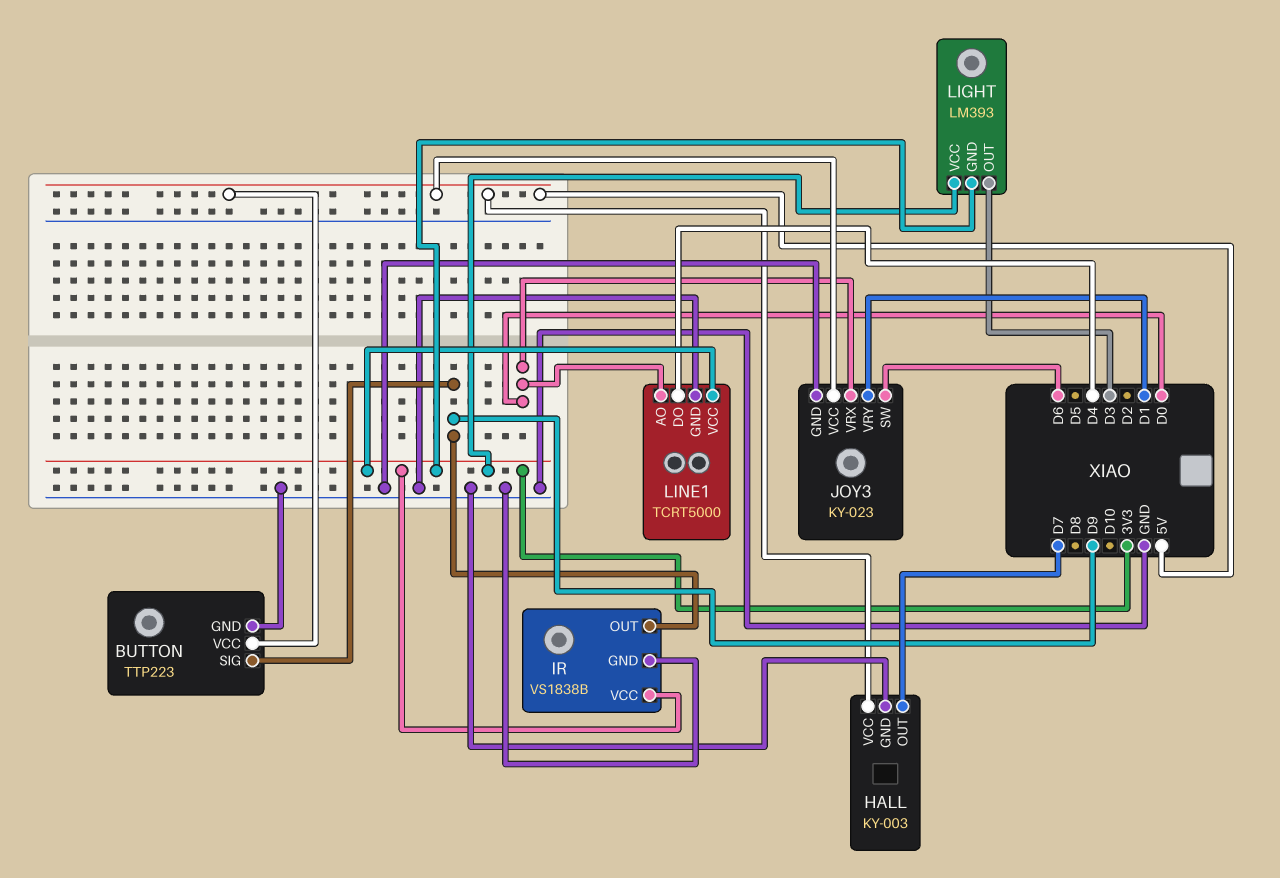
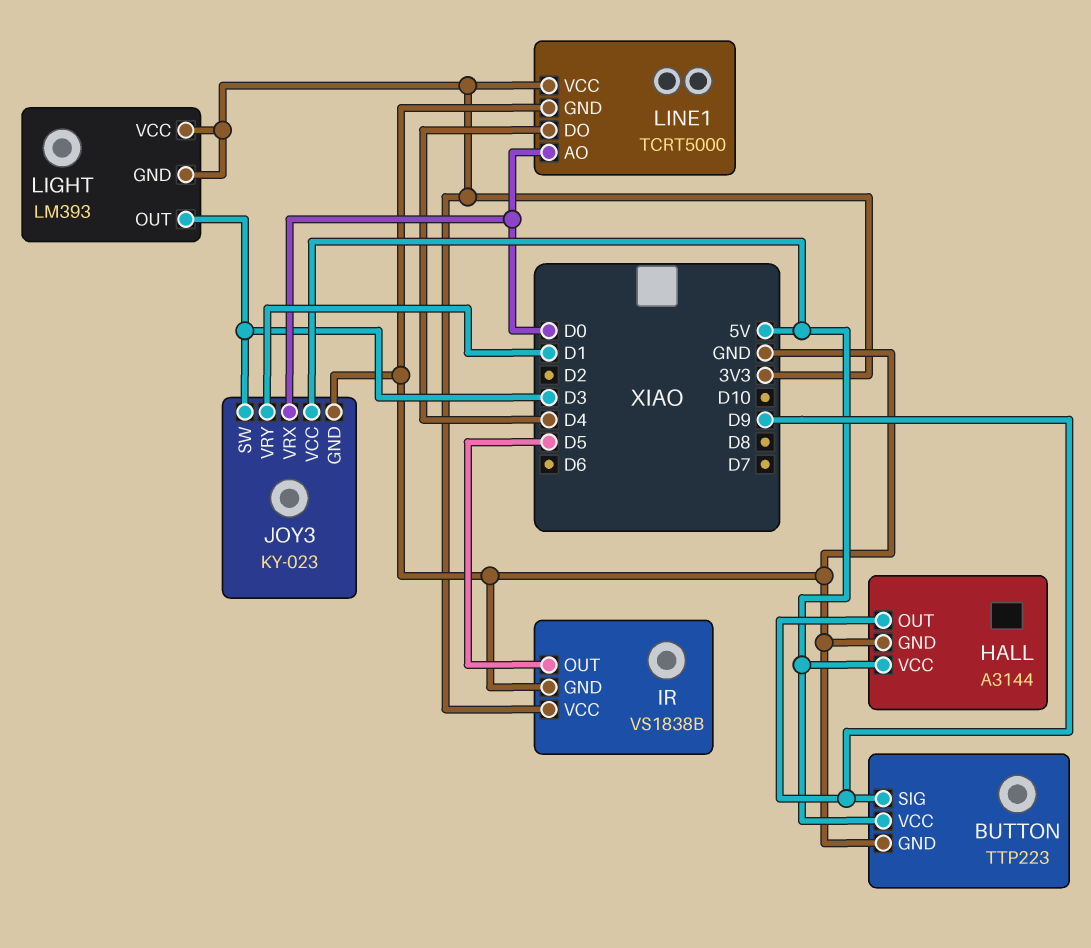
HALL: KY-003 -> A3144
HALL pin OUT: D7 -> D9
IR pin OUT: D9 -> D5
JOY3 pin SW: D6 -> D3

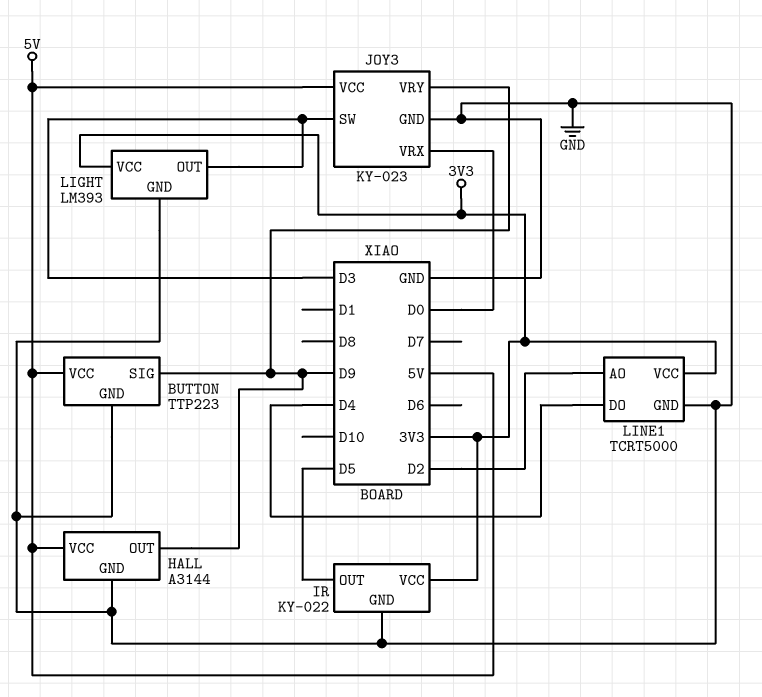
IR: VS1838B -> KY-022
JOY3 pin VRY: D1 -> D9
LIGHT pin GND: 3V3 -> GND
LINE1 pin AO: D0 -> D2

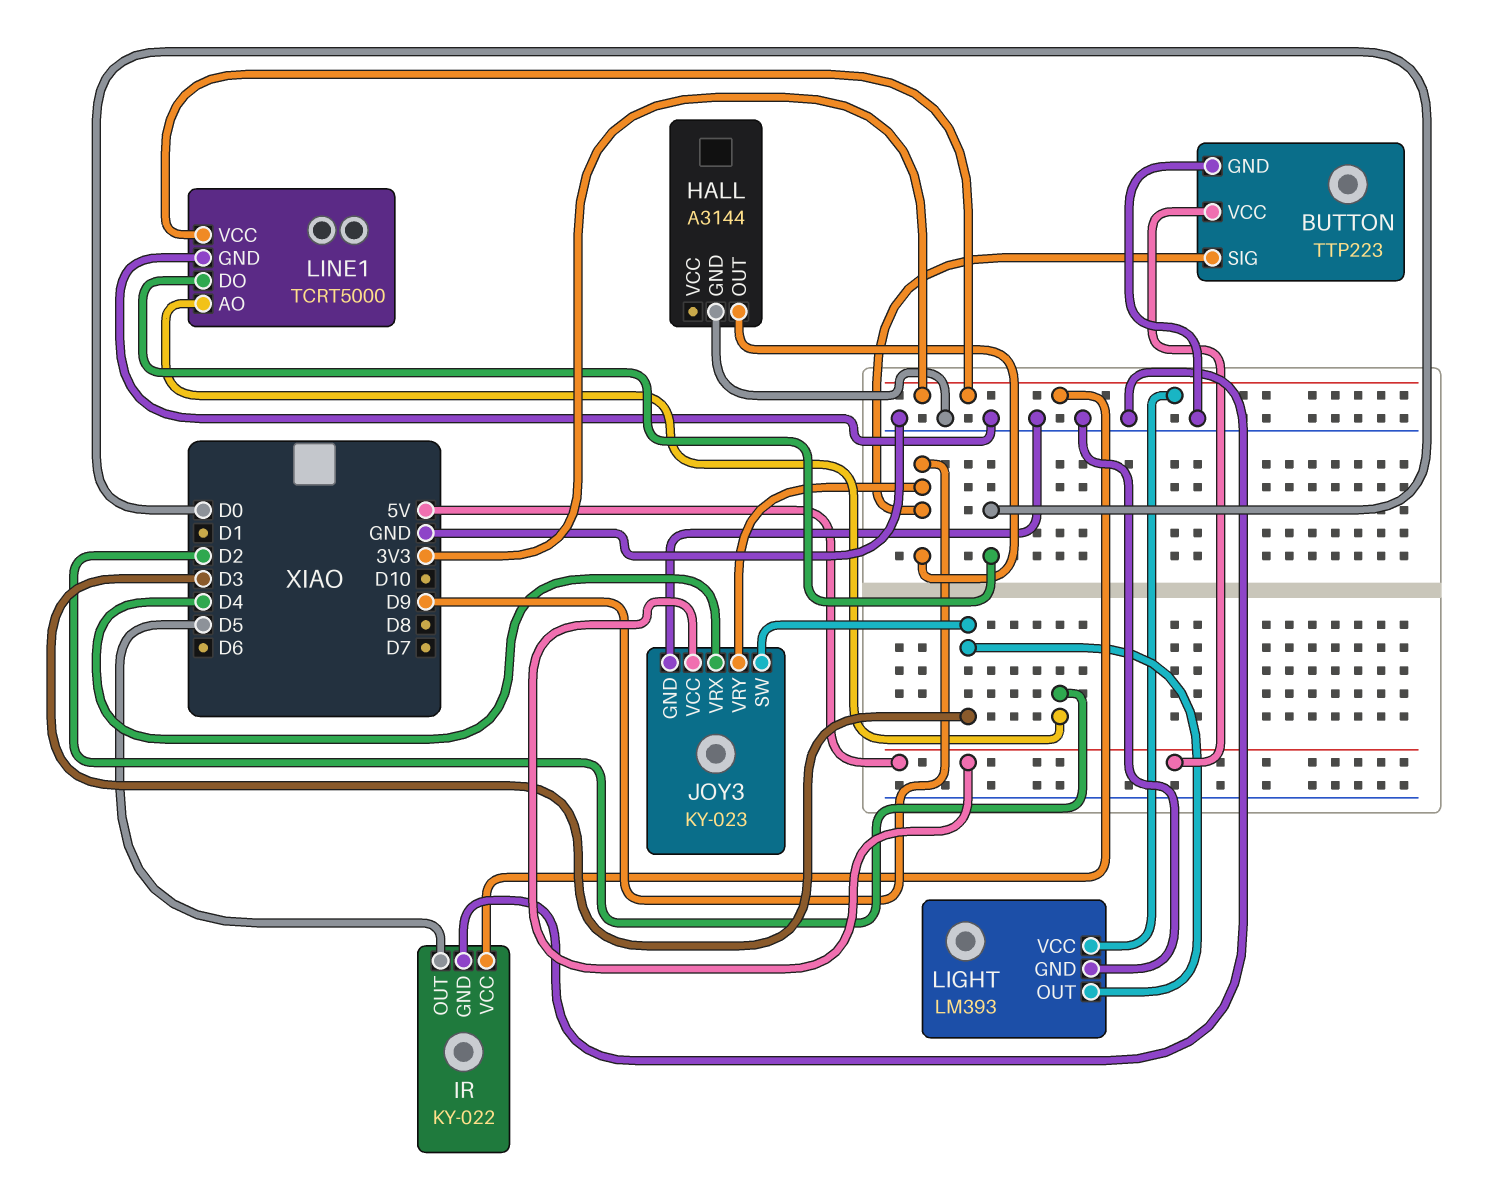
HALL pin VCC: 5V -> none
JOY3 pin VRX: D0 -> D4
LINE1 pin DO: D4 -> D0

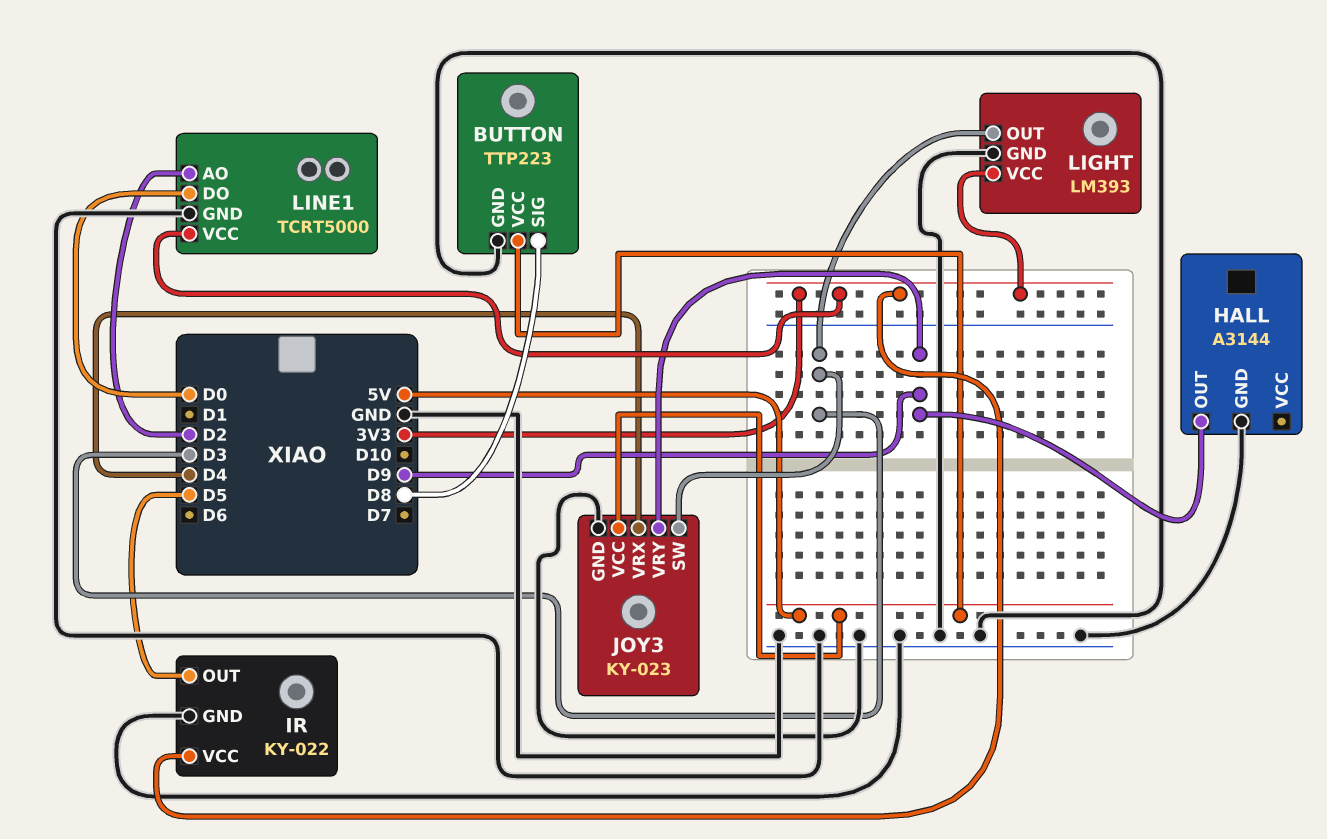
BUTTON pin SIG: D9 -> D8

